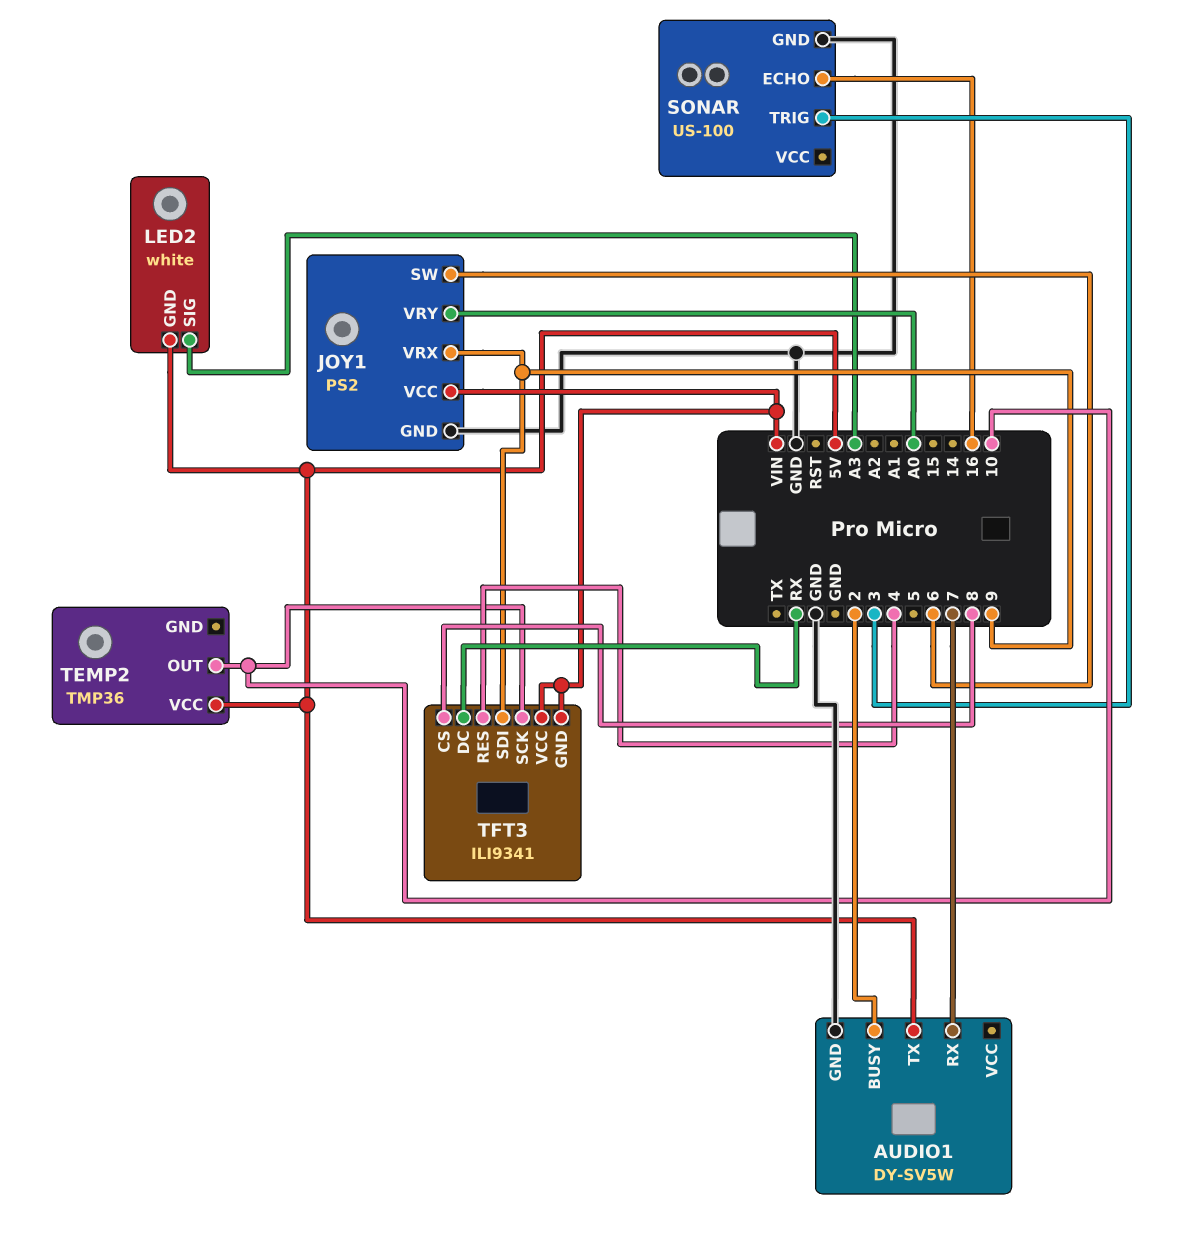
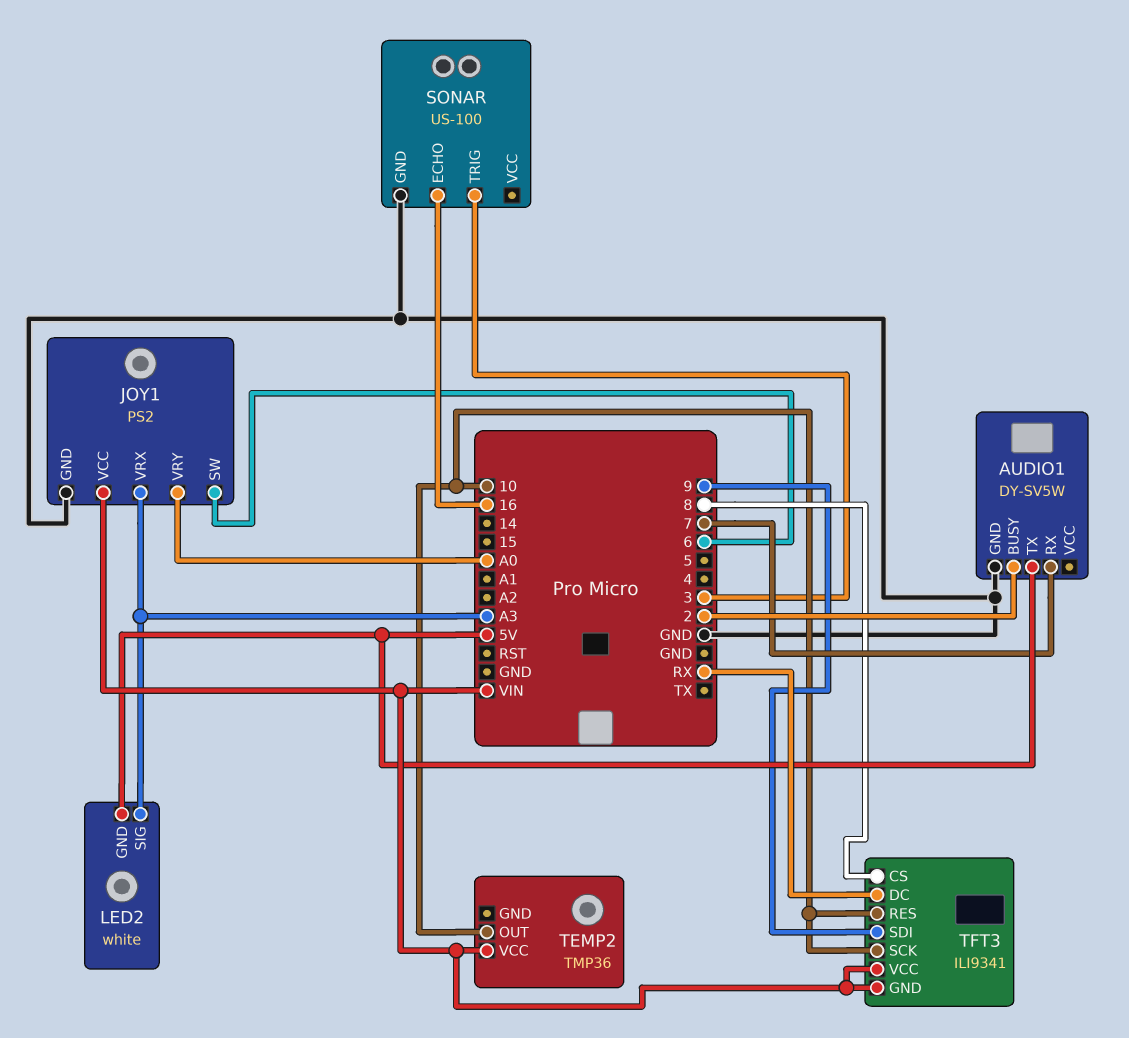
JOY1 pin VRX: 9 -> A3
TEMP2 pin VCC: 5V -> VIN
TFT3 pin RES: 4 -> 10

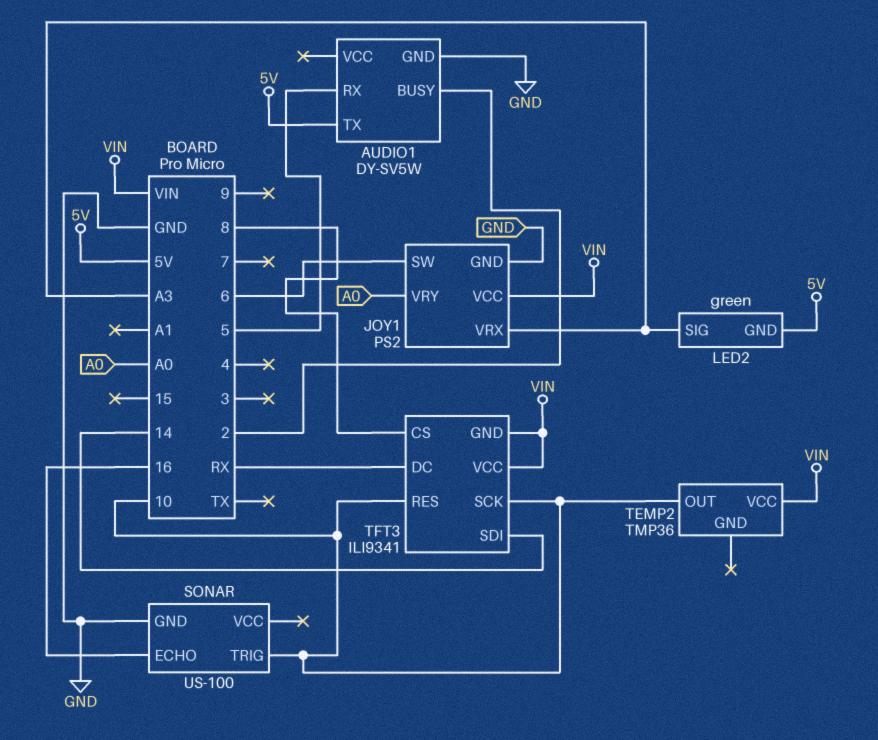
AUDIO1 pin RX: 7 -> 5
LED2: white -> green
SONAR pin TRIG: 3 -> 10
TFT3 pin SDI: 9 -> 14

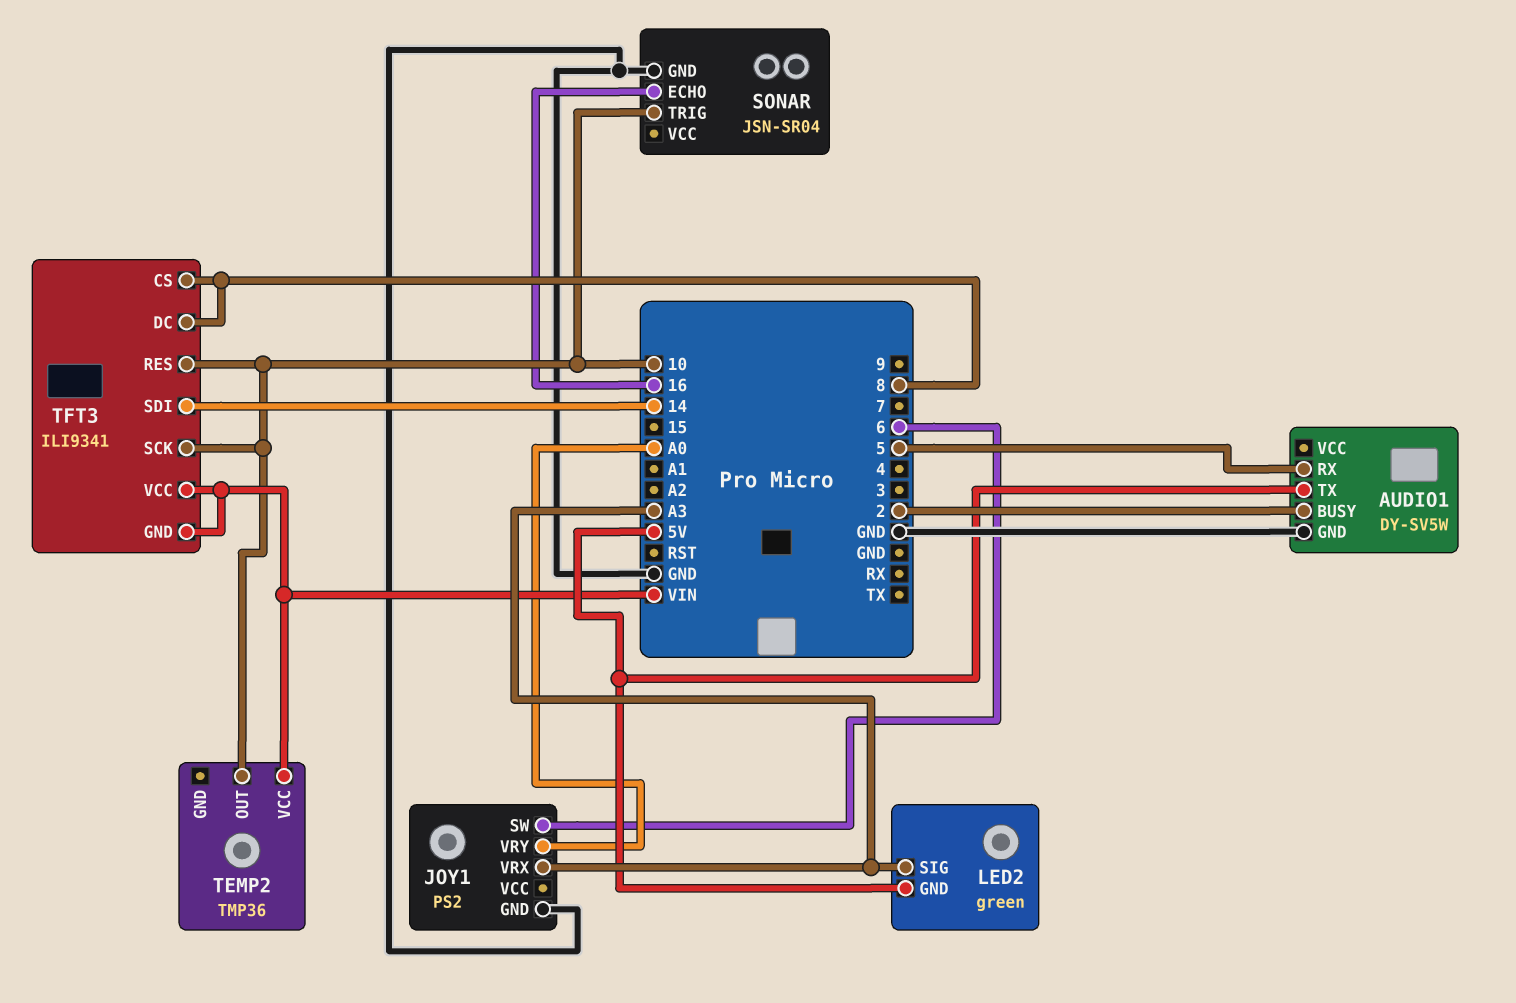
JOY1 pin VCC: VIN -> none
SONAR: US-100 -> JSN-SR04
TFT3 pin DC: RX -> 8

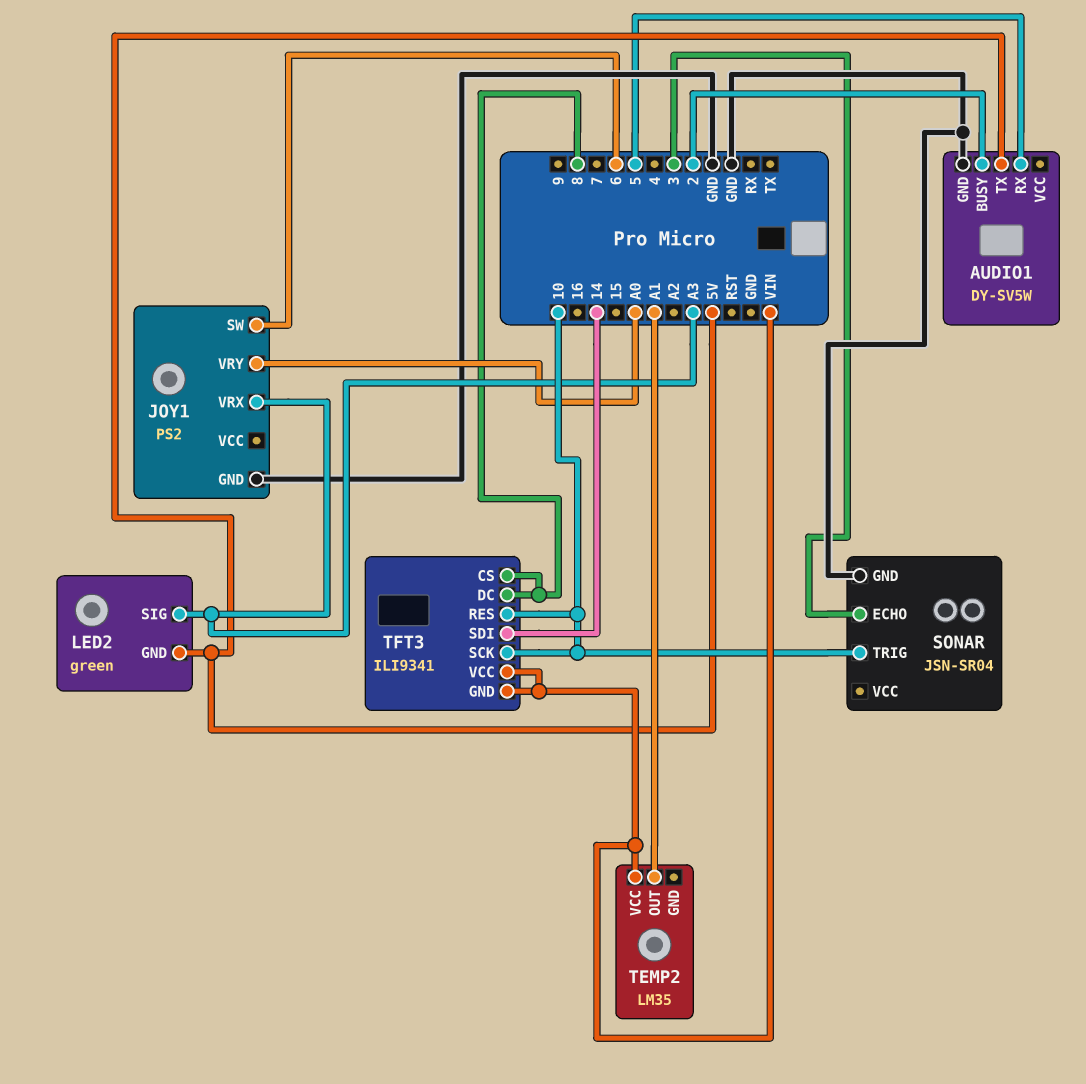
SONAR pin ECHO: 16 -> 3
TEMP2: TMP36 -> LM35
TEMP2 pin OUT: 10 -> A1

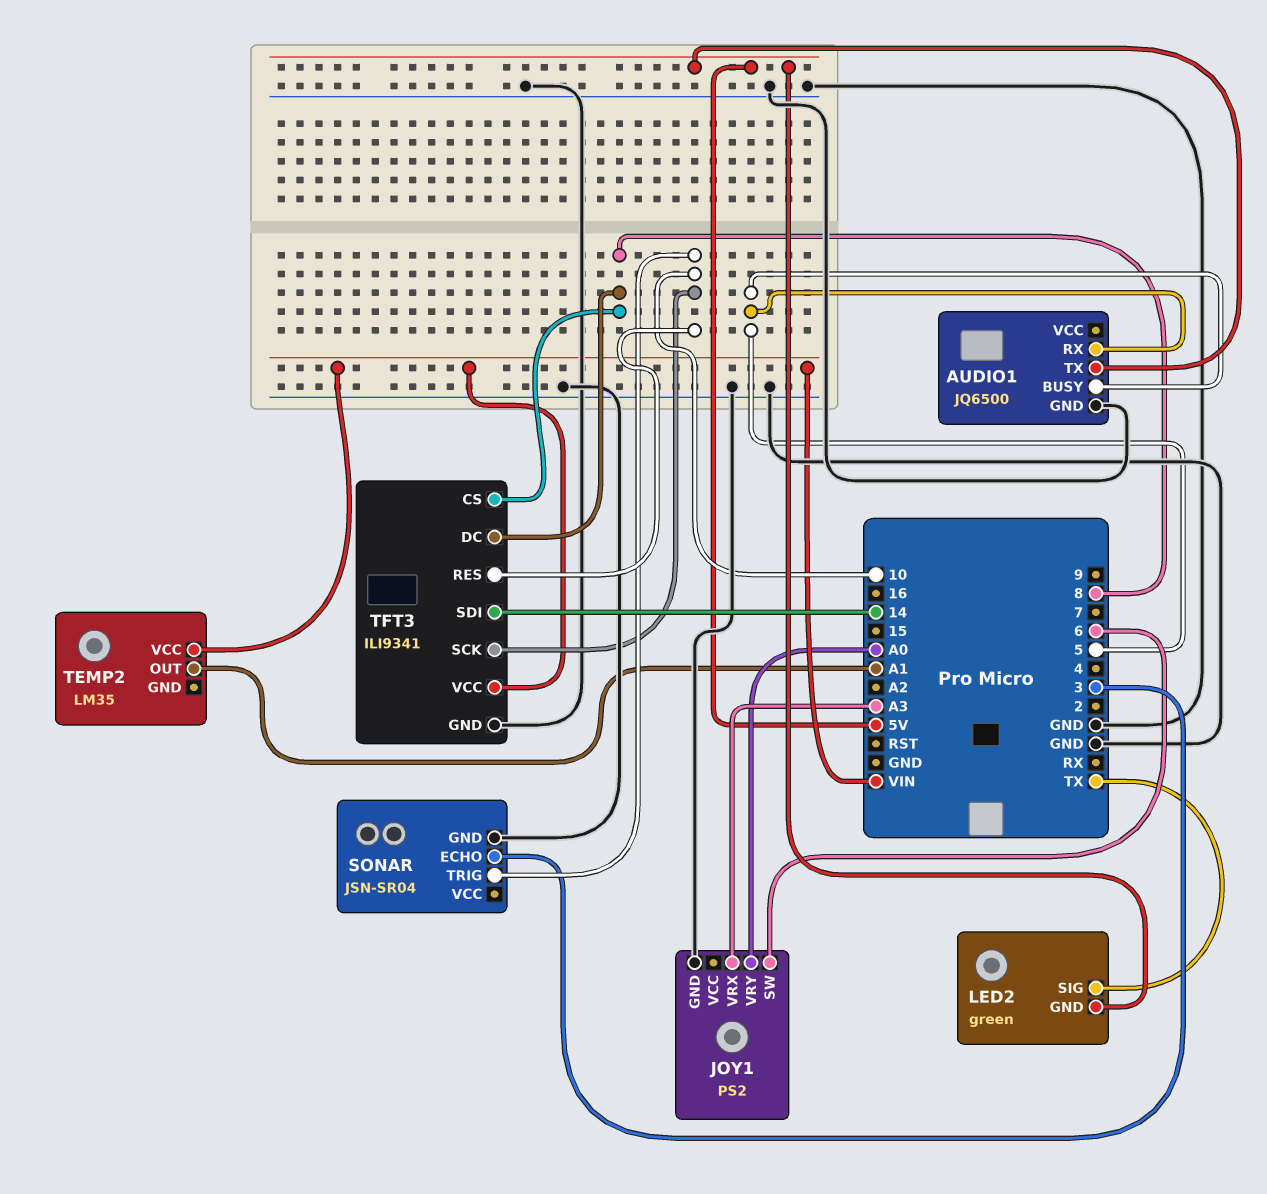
AUDIO1: DY-SV5W -> JQ6500
AUDIO1 pin BUSY: 2 -> 5
LED2 pin SIG: A3 -> TX
TFT3 pin GND: VIN -> GND

